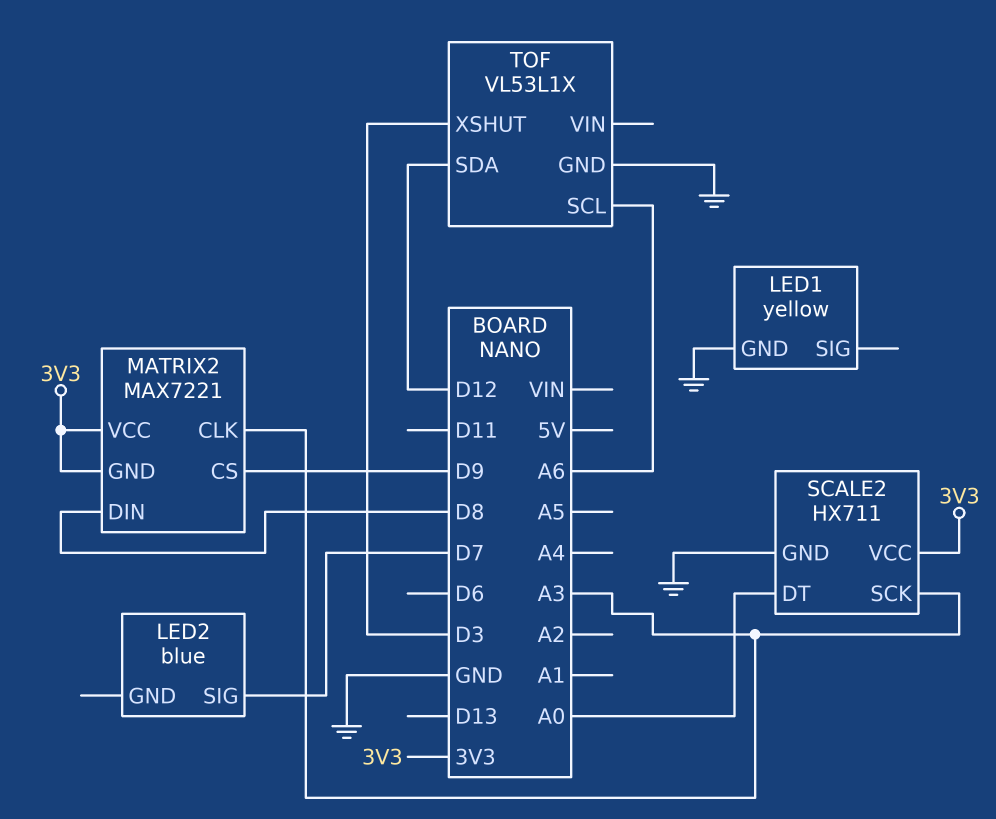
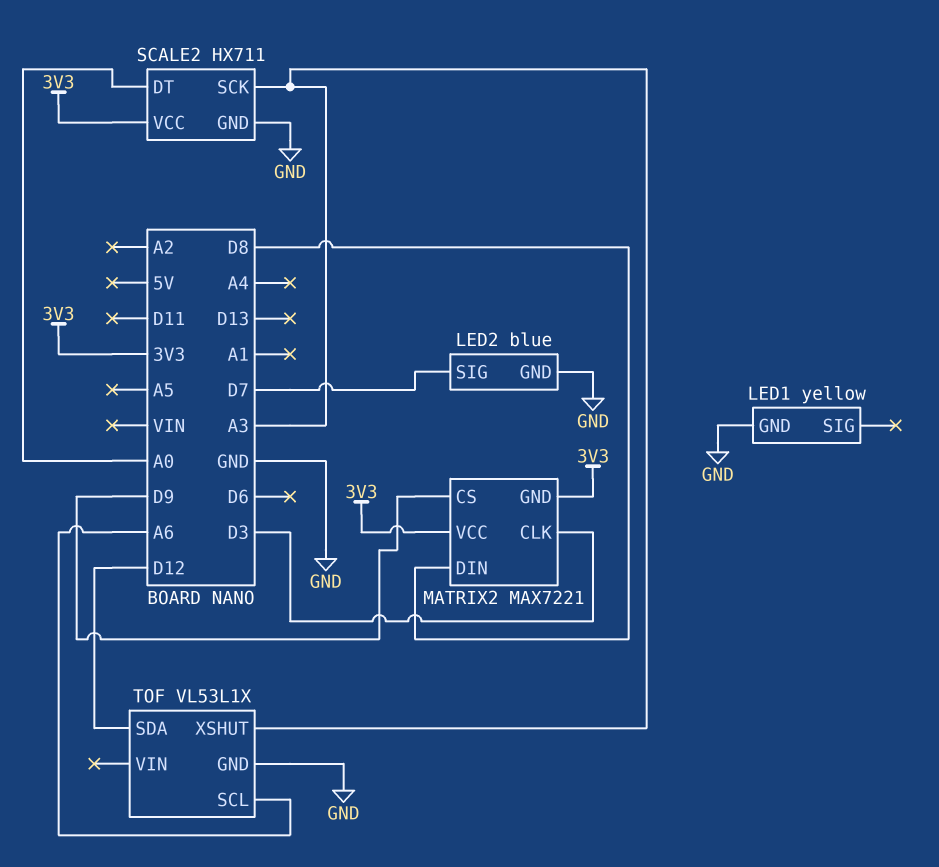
LED2 pin GND: none -> GND
MATRIX2 pin CLK: A3 -> D3
TOF pin XSHUT: D3 -> A3

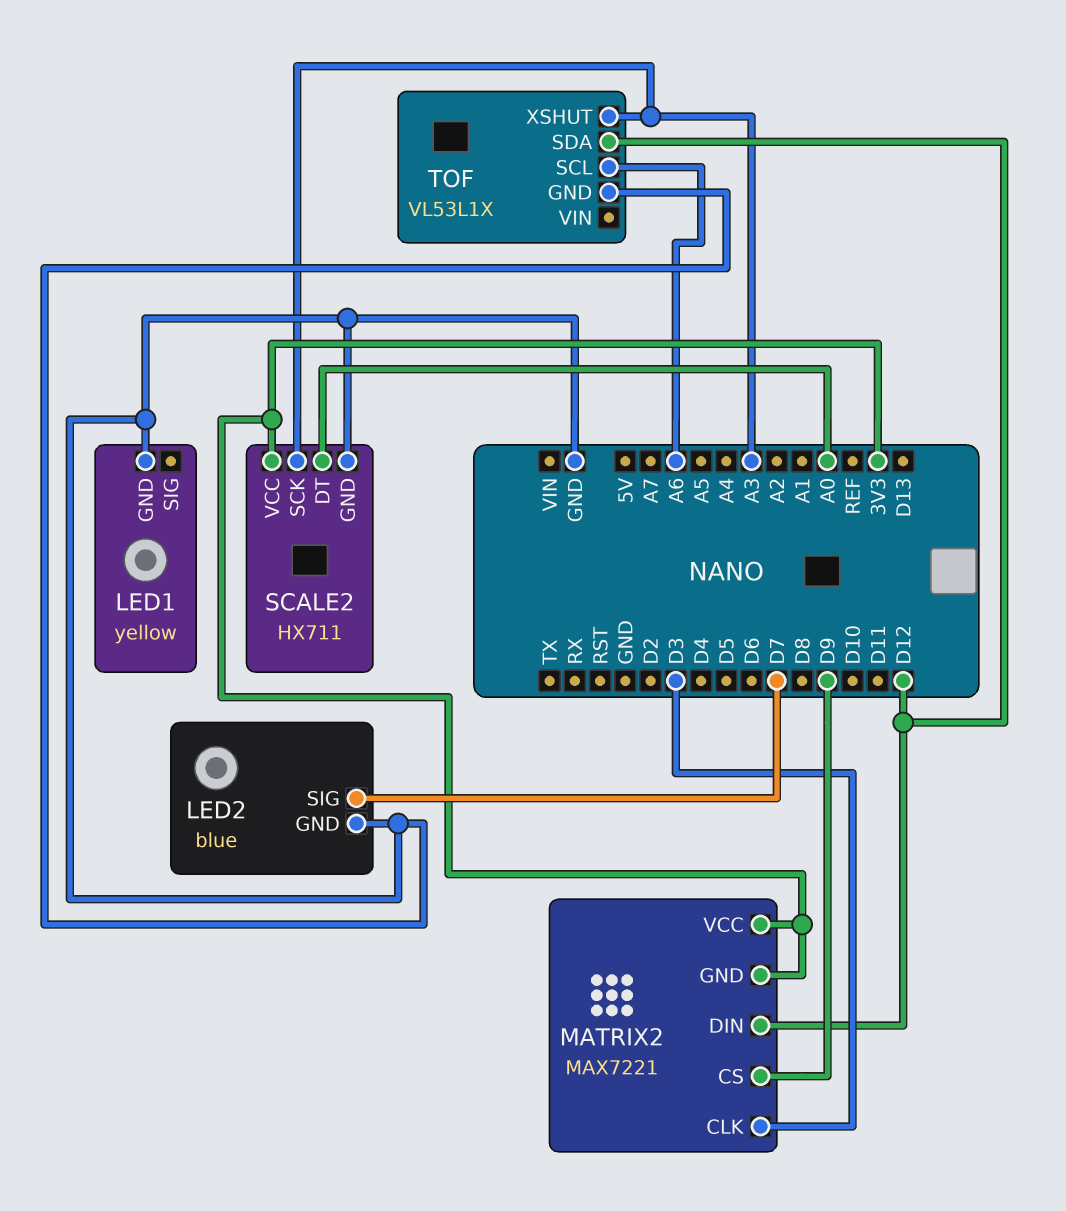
MATRIX2 pin DIN: D8 -> D12

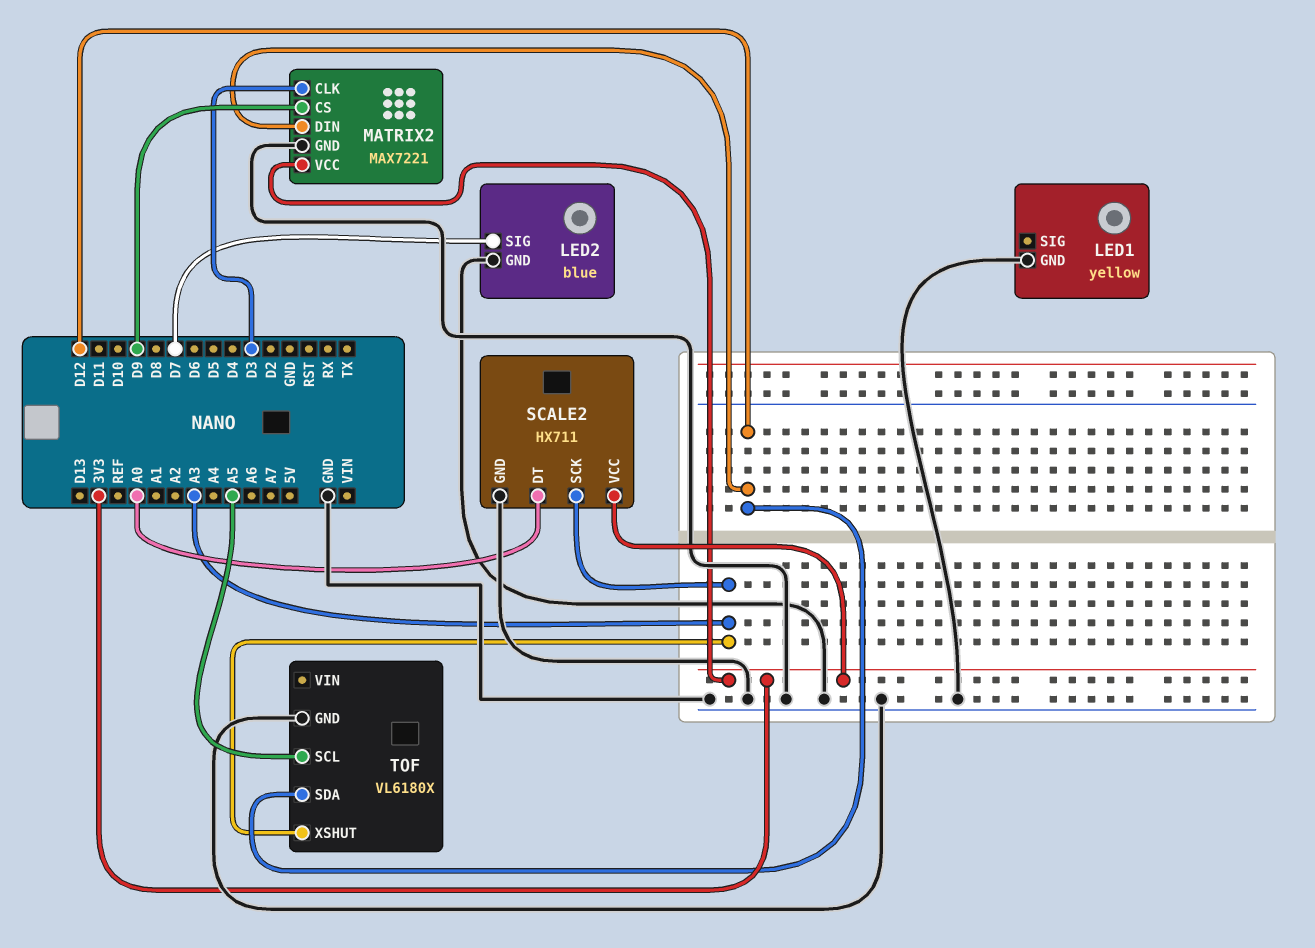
MATRIX2 pin GND: 3V3 -> GND
TOF: VL53L1X -> VL6180X
TOF pin SCL: A6 -> A5

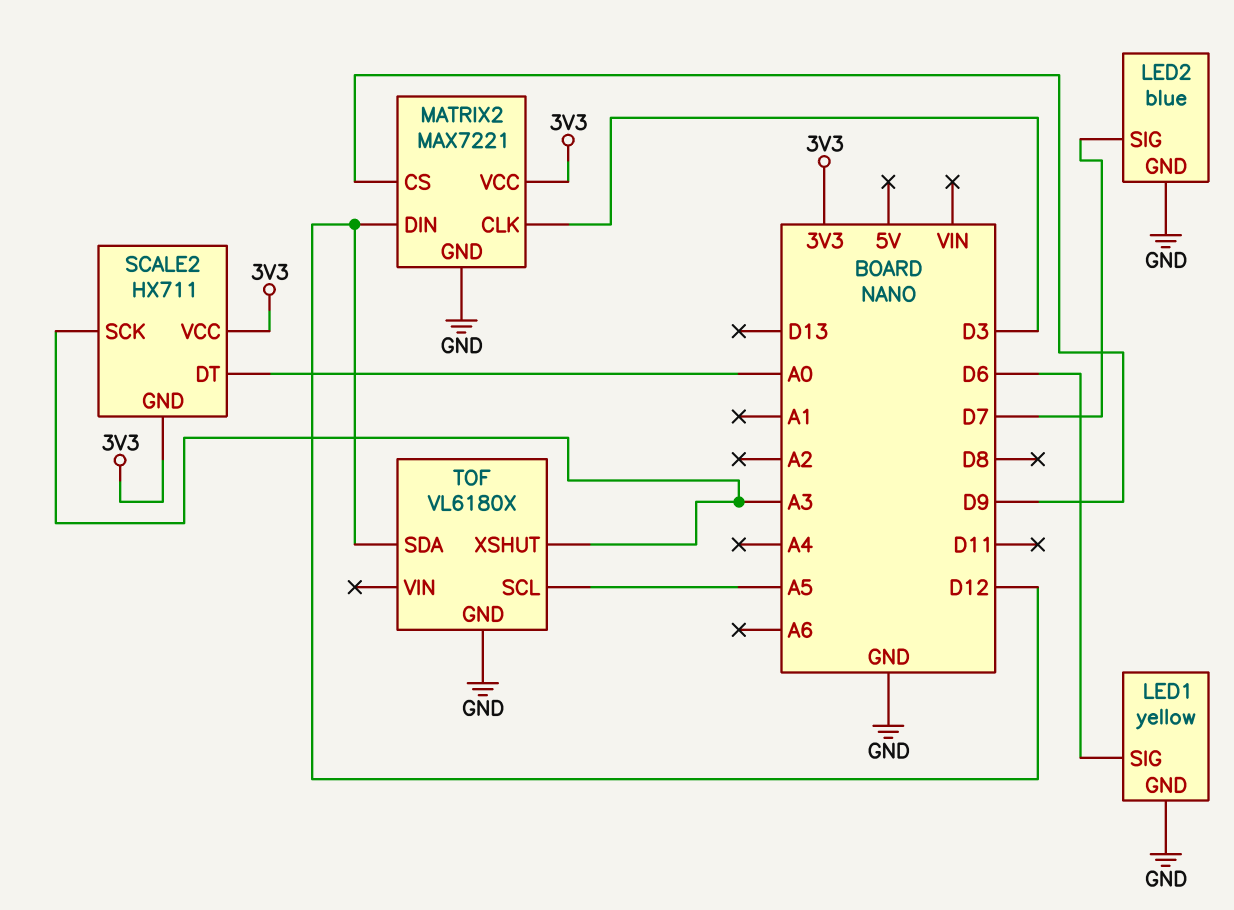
LED1 pin SIG: none -> D6
SCALE2 pin GND: GND -> 3V3

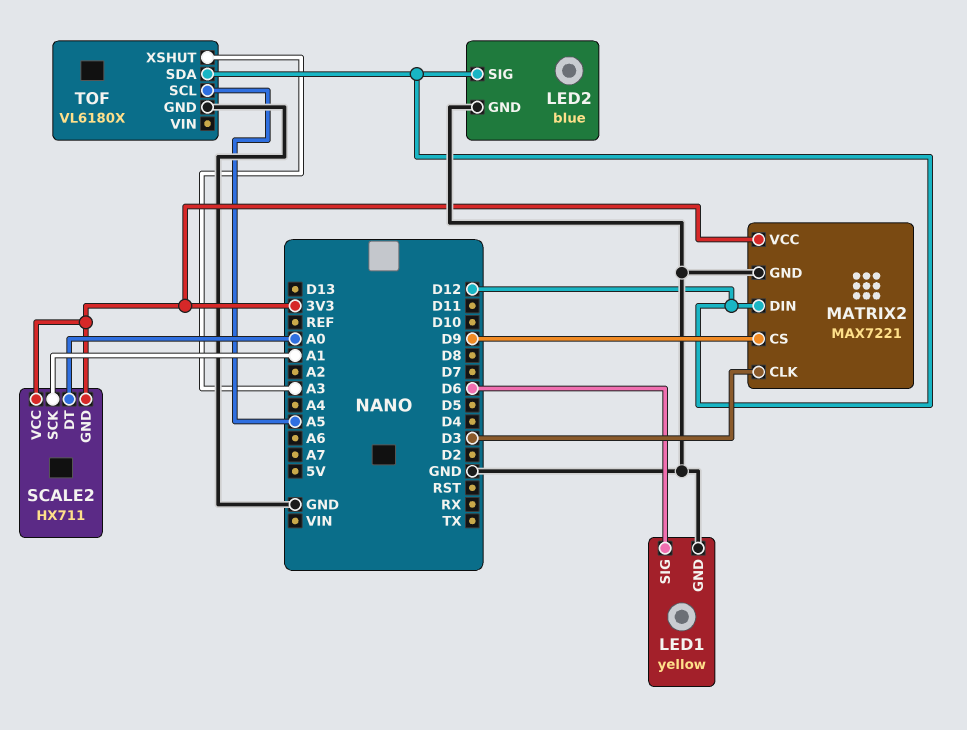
LED2 pin SIG: D7 -> D12
SCALE2 pin SCK: A3 -> A1

